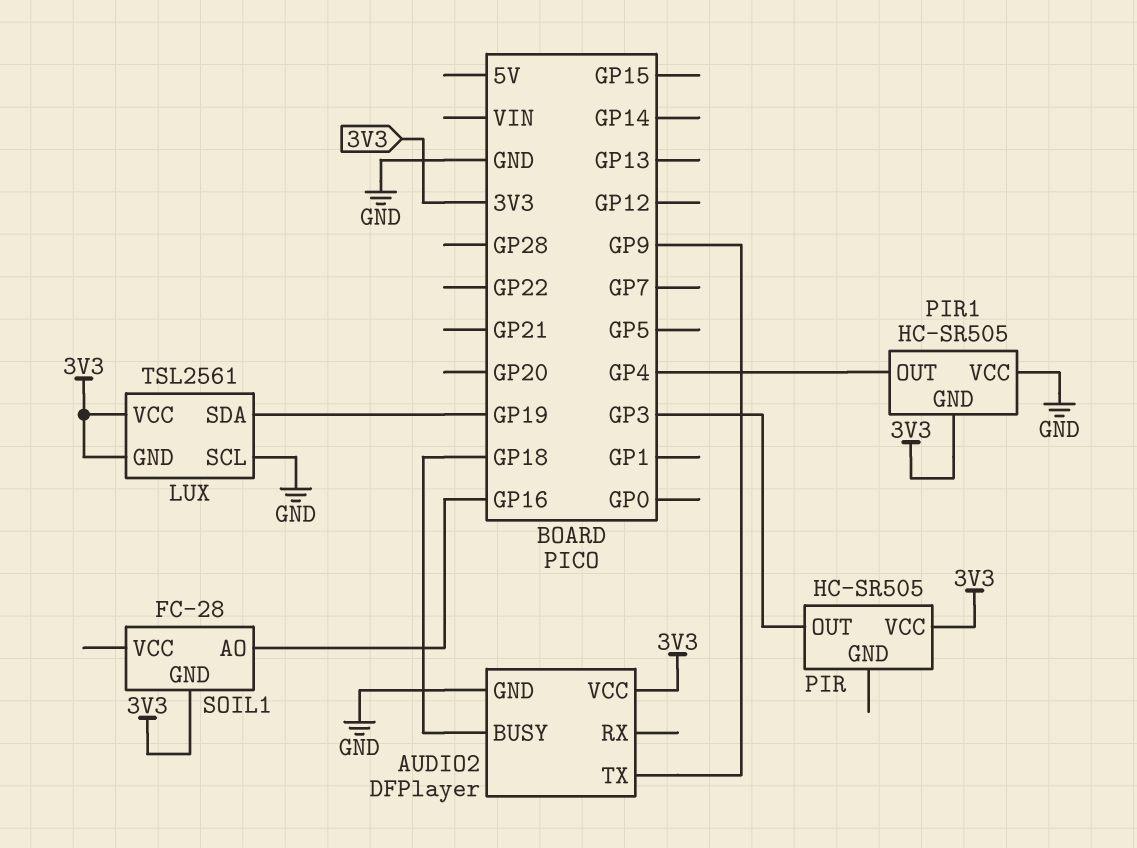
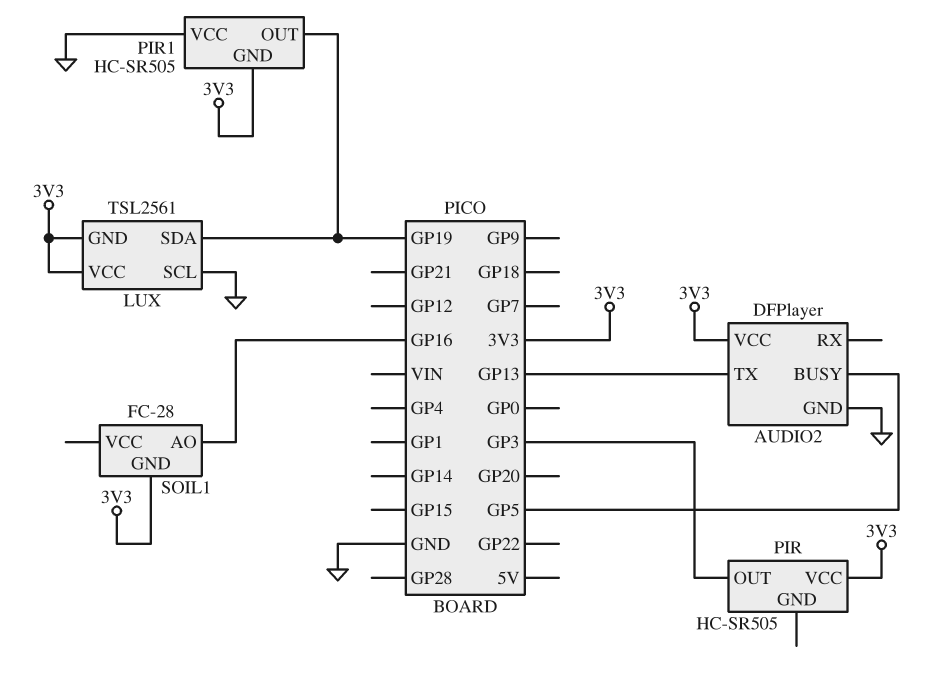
AUDIO2 pin BUSY: GP18 -> GP5
AUDIO2 pin TX: GP9 -> GP13
PIR1 pin OUT: GP4 -> GP19

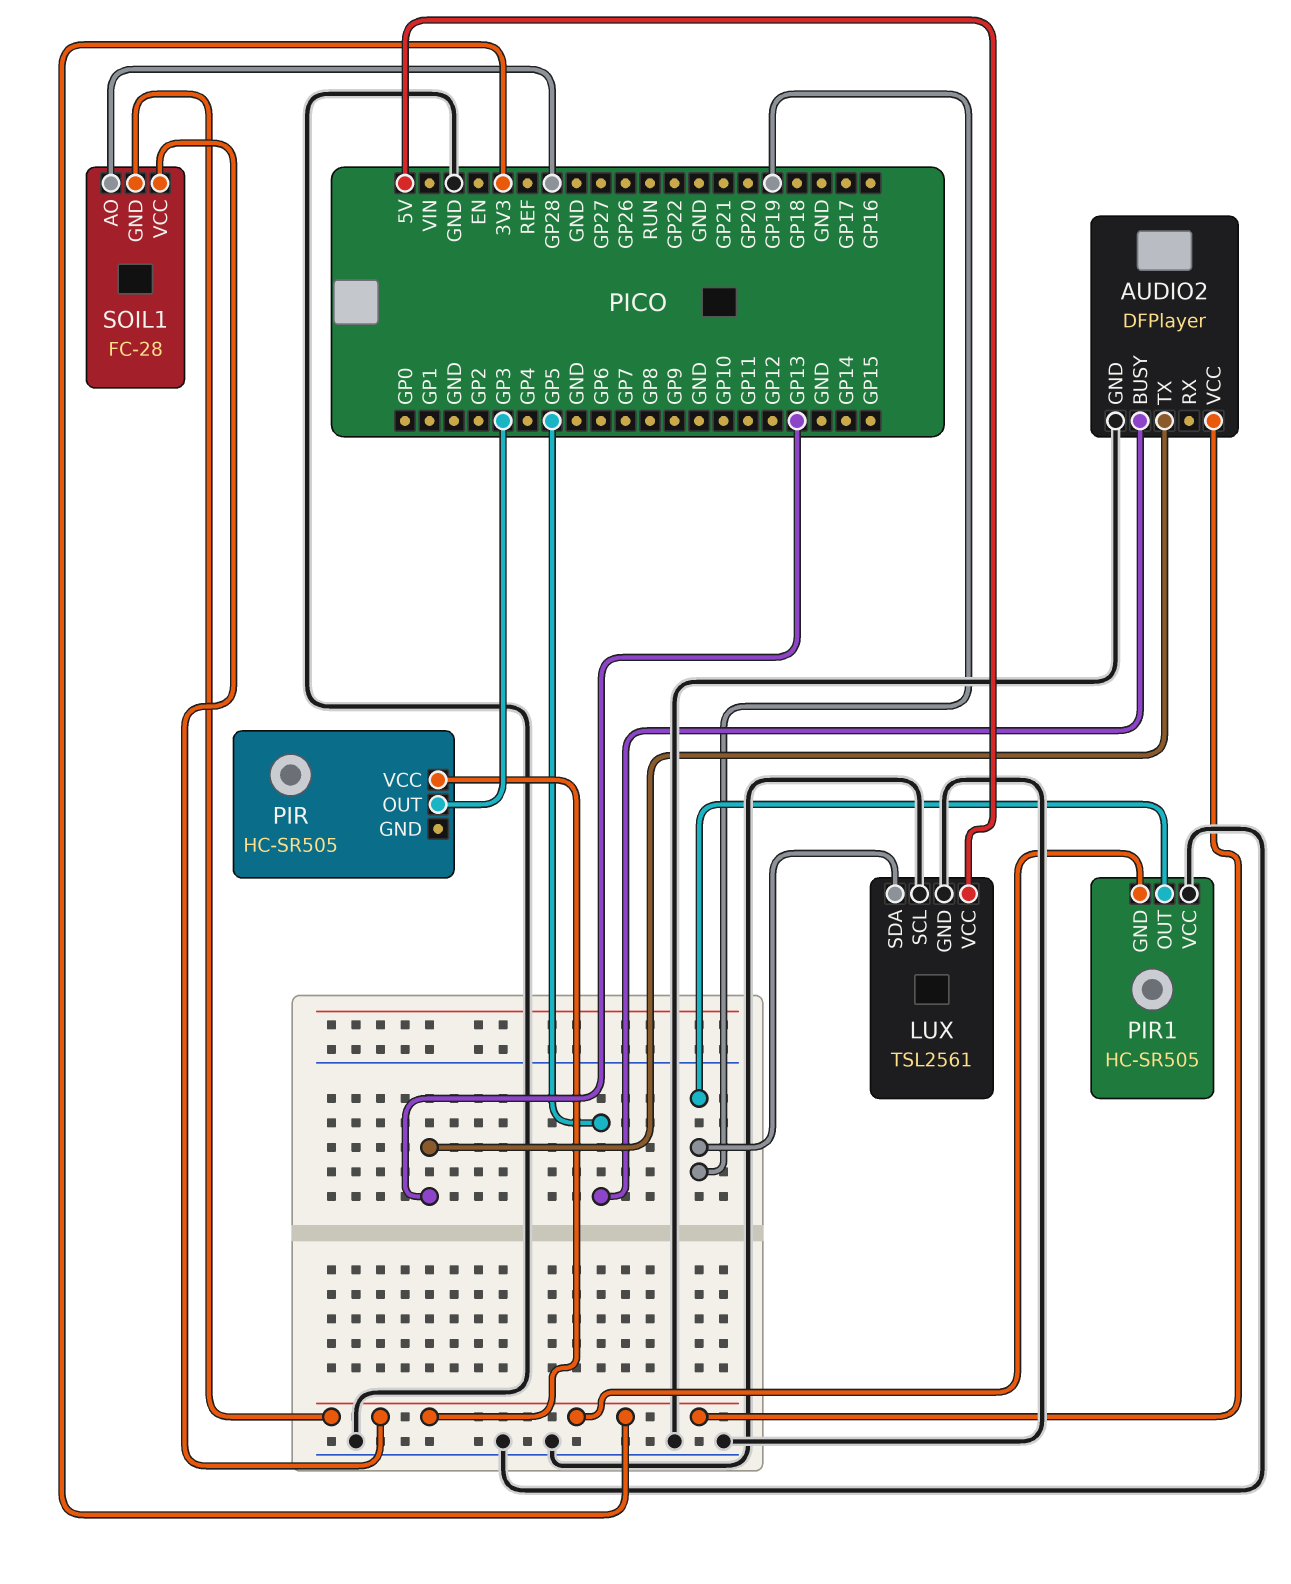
LUX pin GND: 3V3 -> GND
LUX pin VCC: 3V3 -> 5V
SOIL1 pin AO: GP16 -> GP28
SOIL1 pin VCC: none -> 3V3

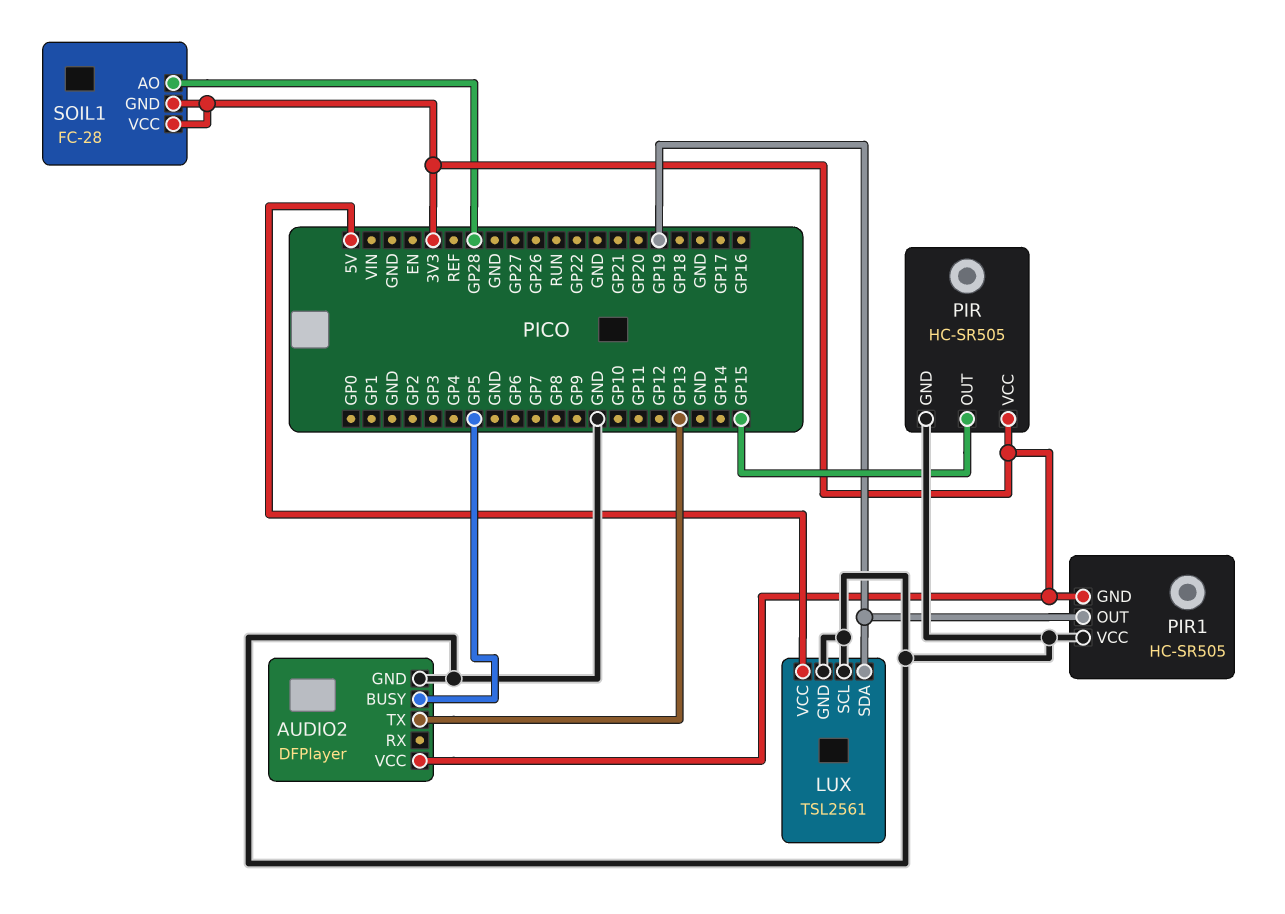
PIR pin GND: none -> GND
PIR pin OUT: GP3 -> GP15

